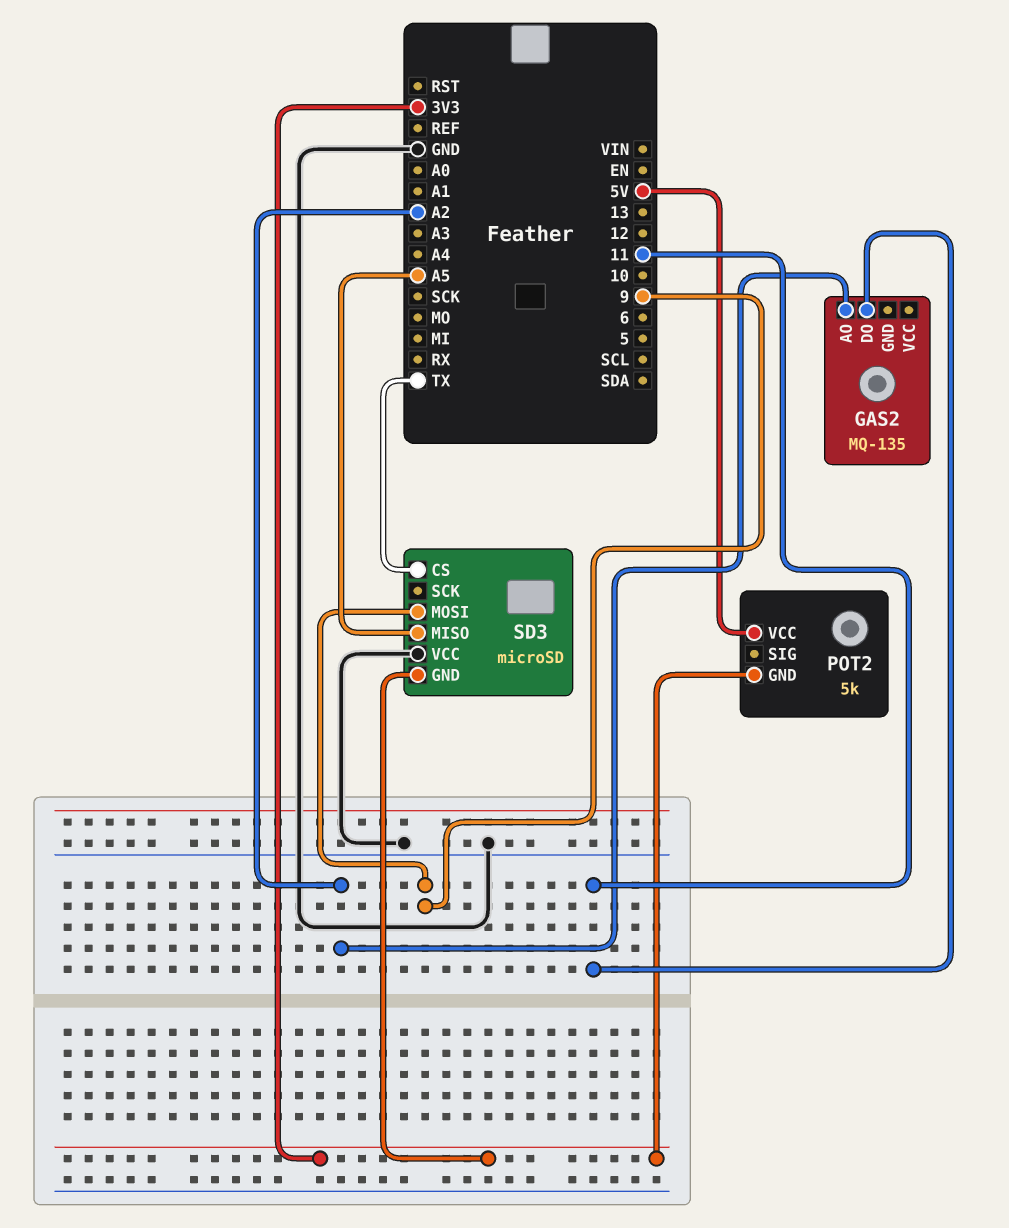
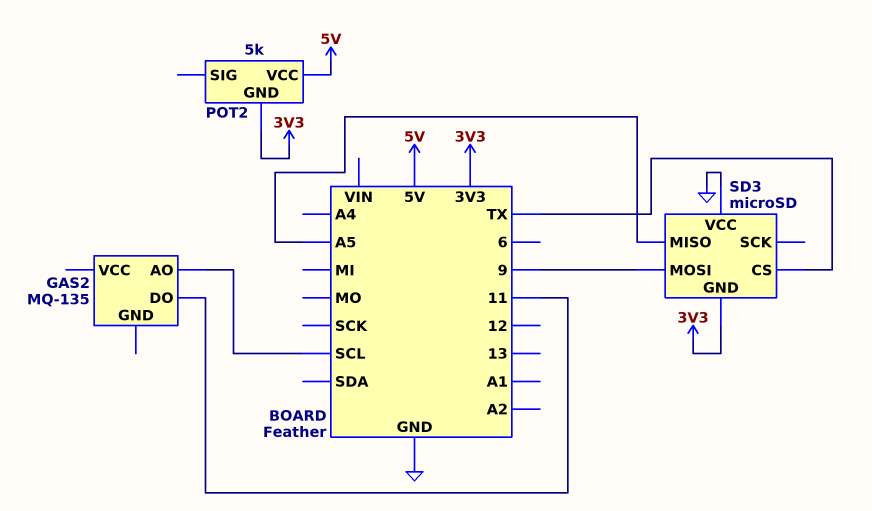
GAS2 pin AO: A2 -> SCL

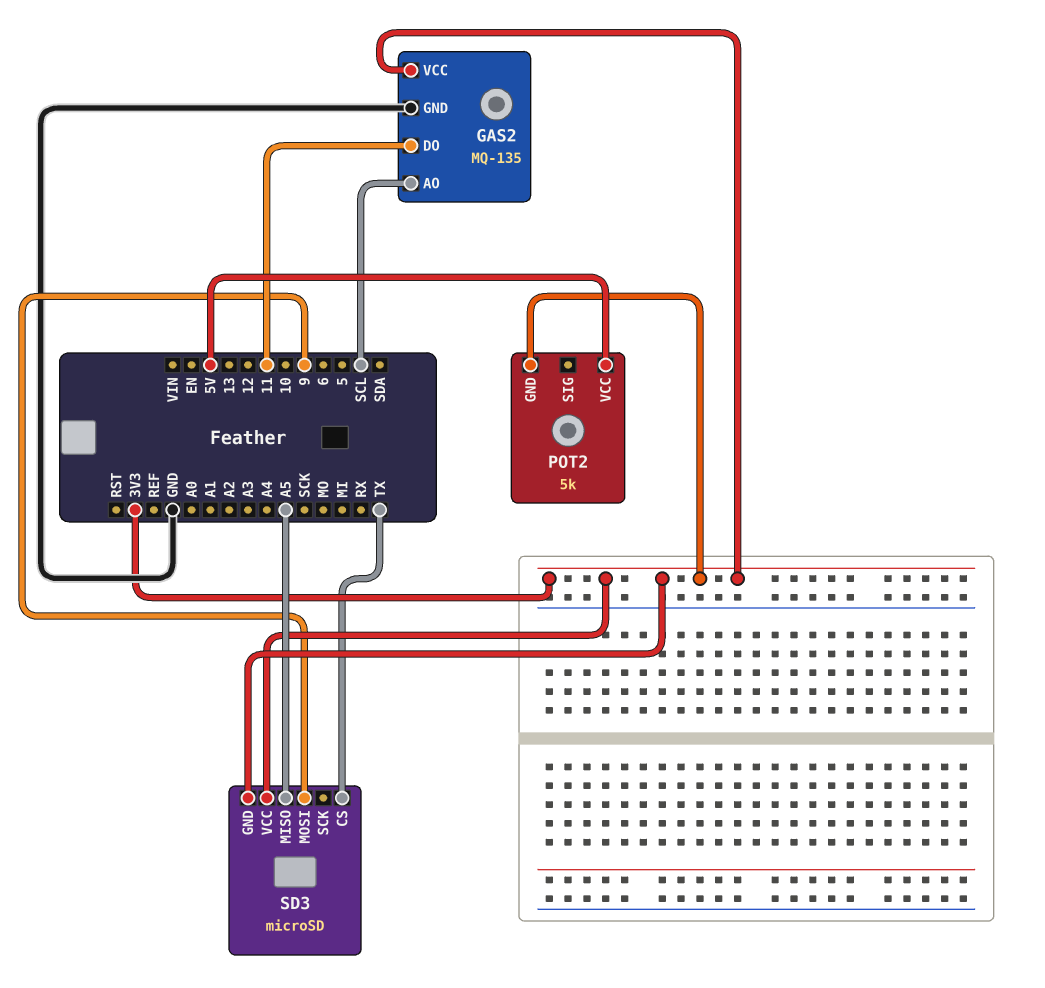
GAS2 pin GND: none -> GND
GAS2 pin VCC: none -> 3V3
SD3 pin VCC: GND -> 3V3

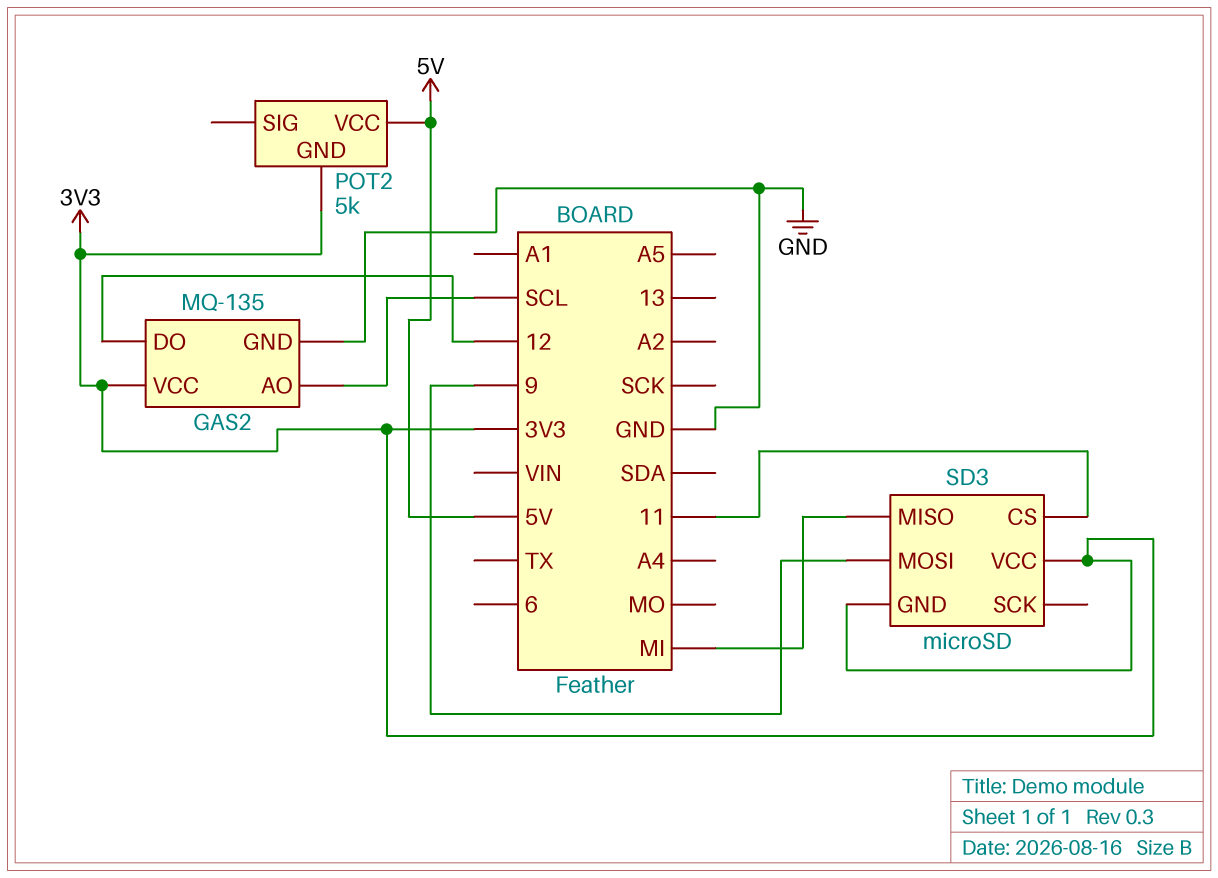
GAS2 pin DO: 11 -> 12
SD3 pin CS: TX -> 11
SD3 pin MISO: A5 -> MI

